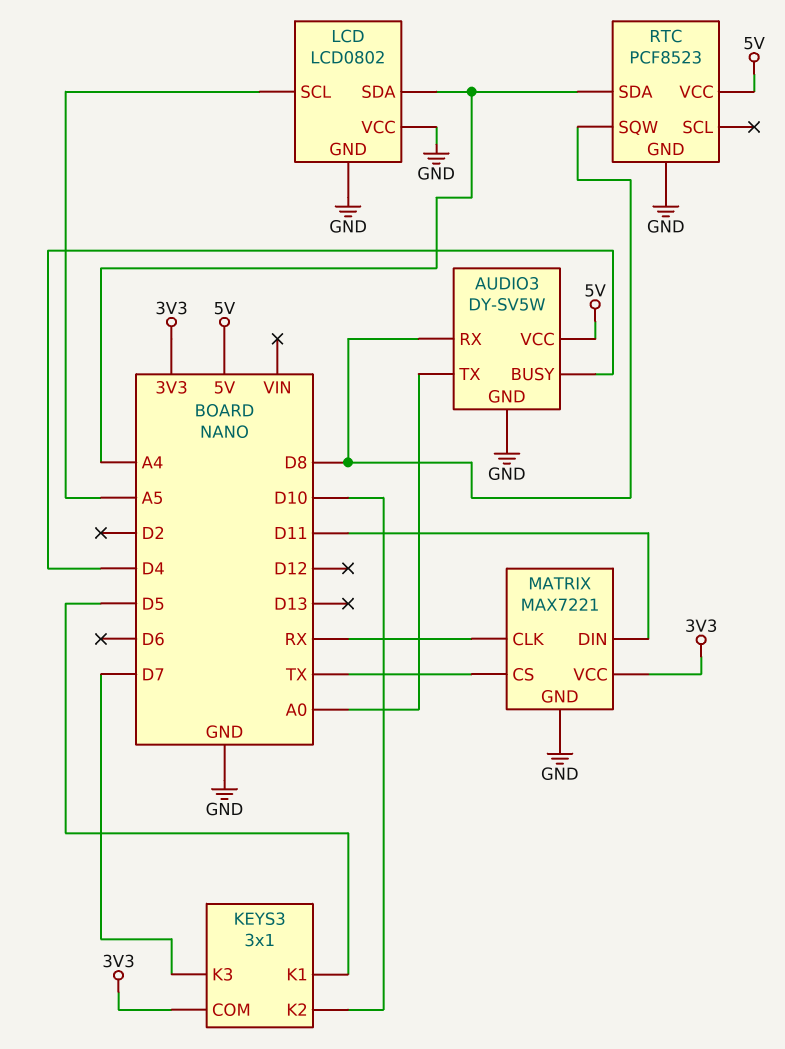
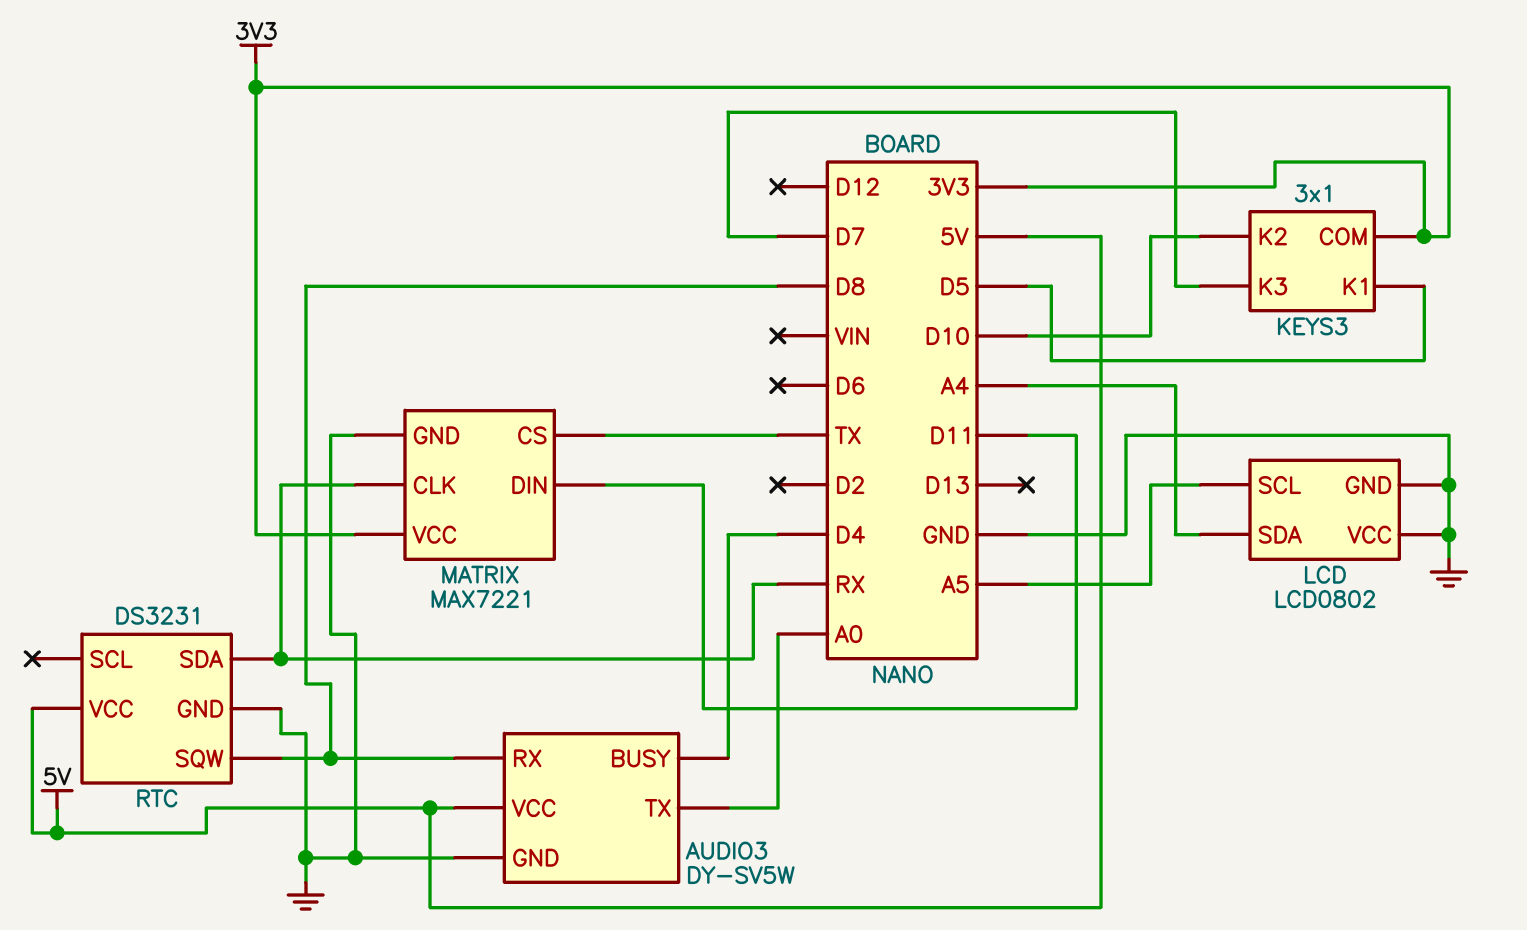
RTC: PCF8523 -> DS3231
RTC pin SDA: A4 -> RX

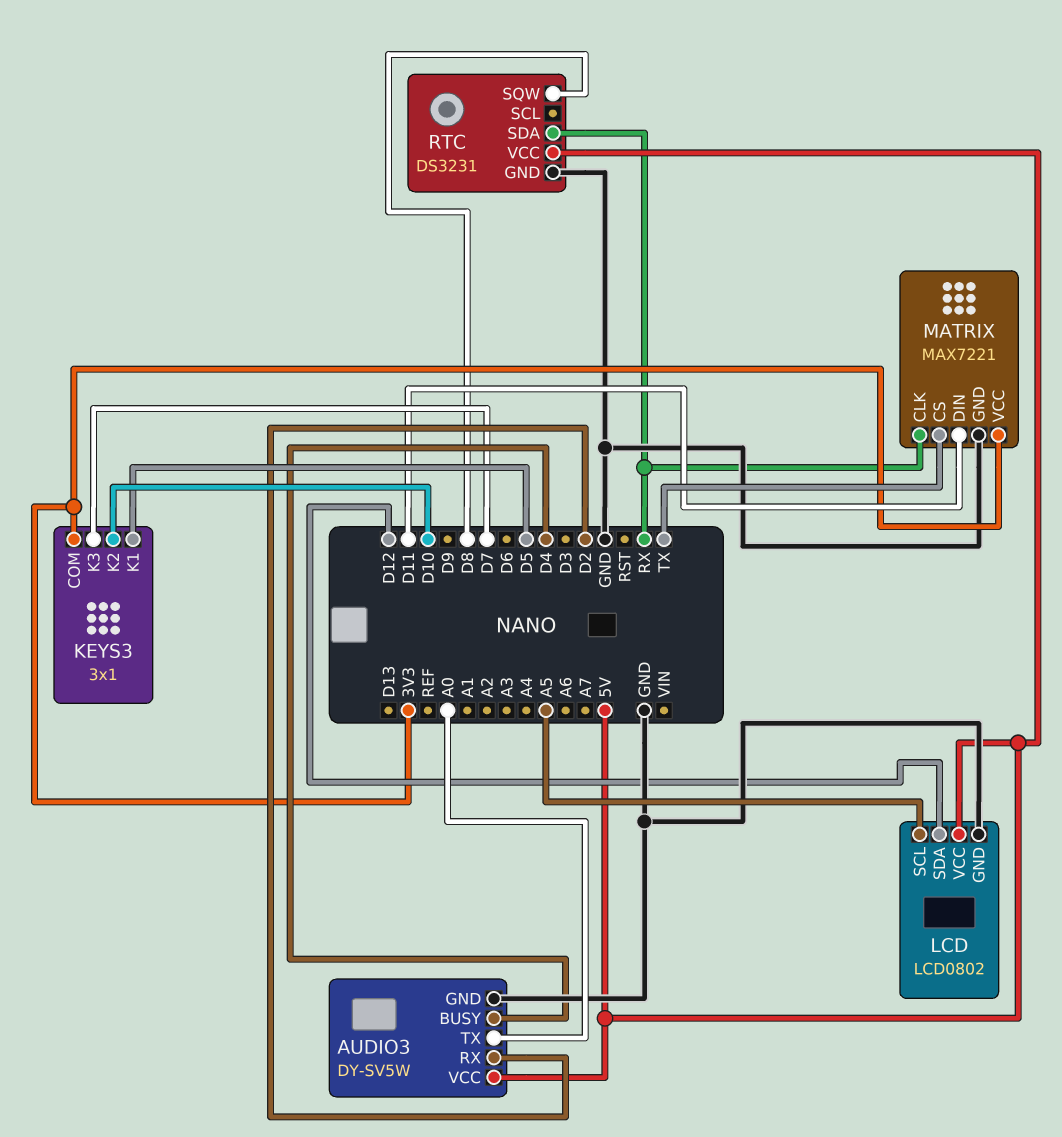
AUDIO3 pin RX: D8 -> D2
LCD pin SDA: A4 -> D12
LCD pin VCC: GND -> 5V

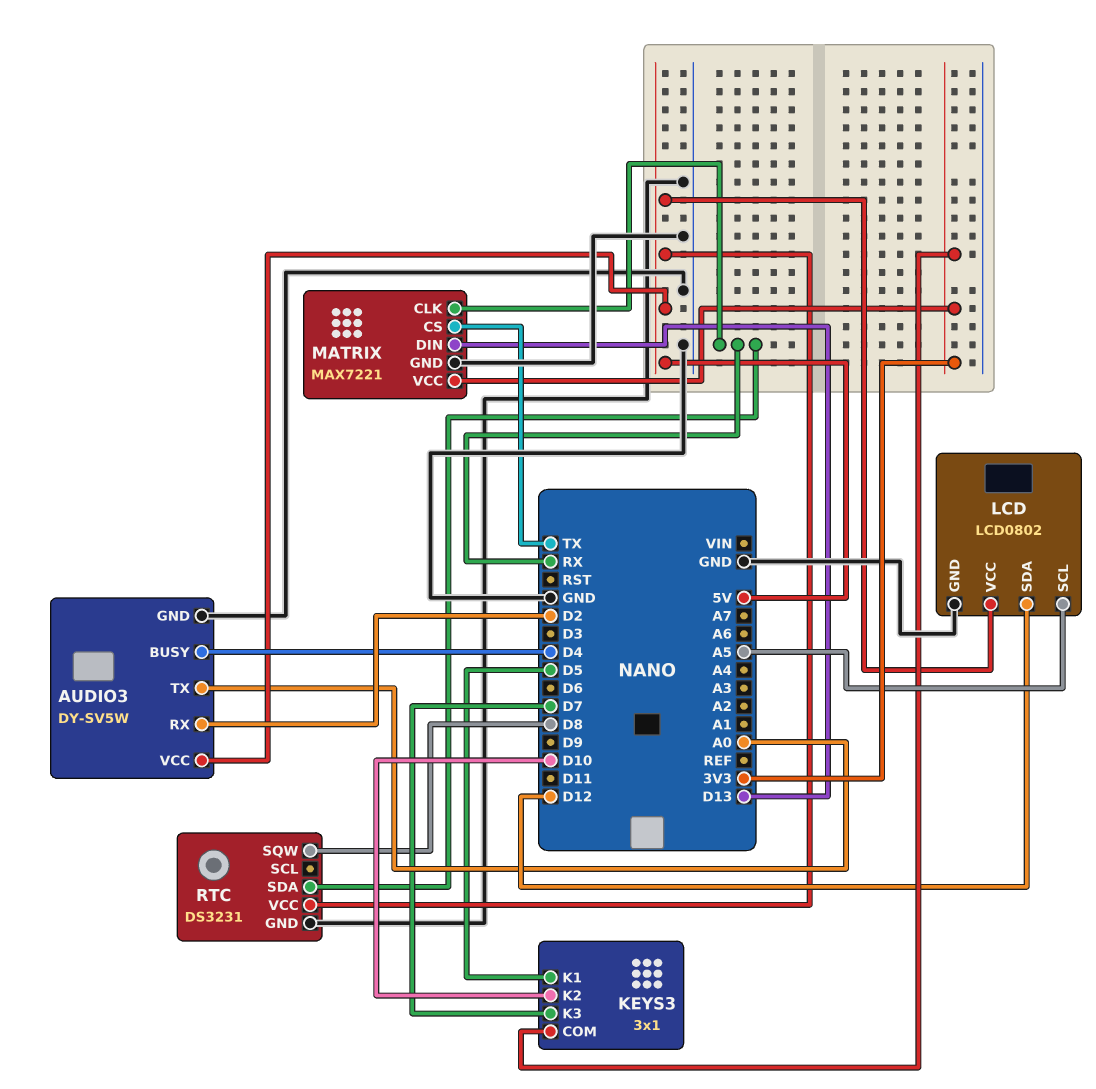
MATRIX pin DIN: D11 -> D13

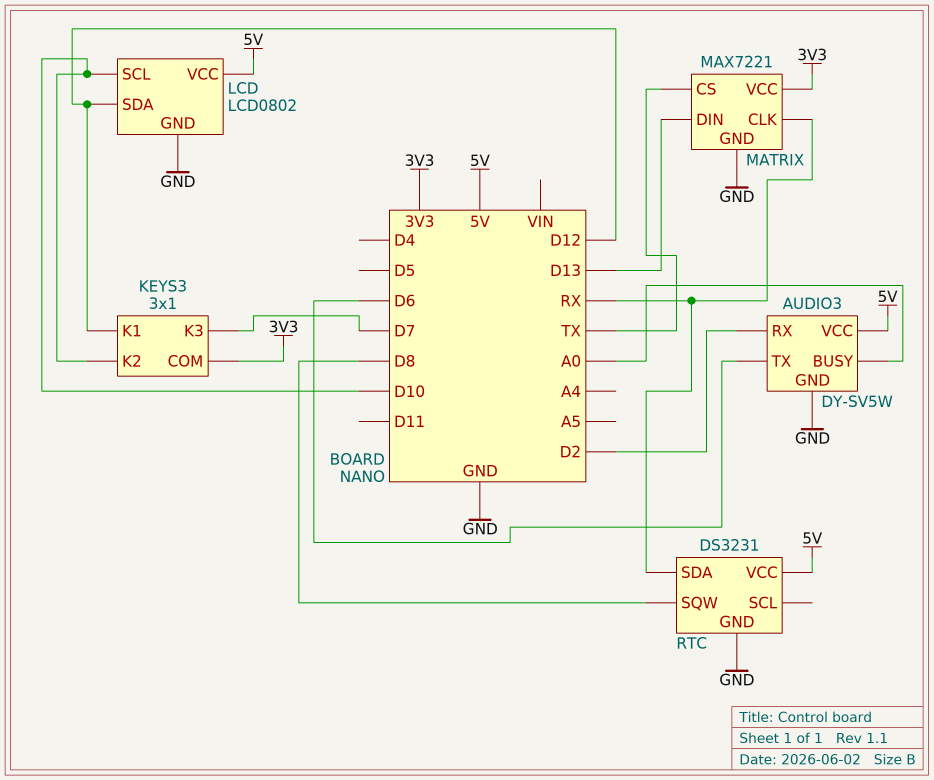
AUDIO3 pin BUSY: D4 -> A0
AUDIO3 pin TX: A0 -> D6
KEYS3 pin K1: D5 -> D12
LCD pin SCL: A5 -> D10

